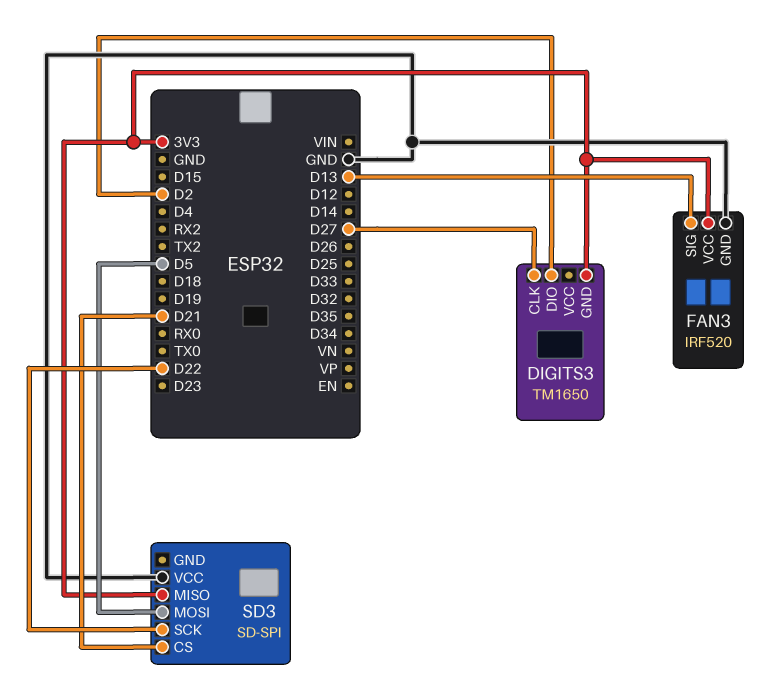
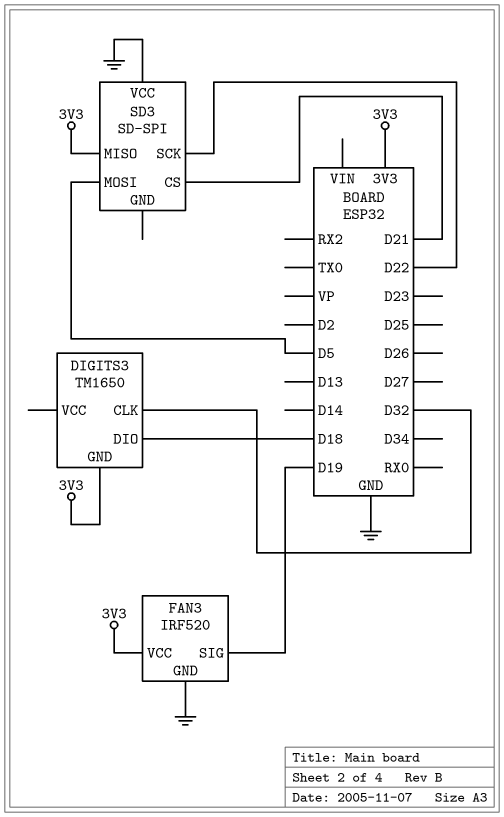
DIGITS3 pin CLK: D27 -> D32
DIGITS3 pin DIO: D2 -> D18
FAN3 pin SIG: D13 -> D19

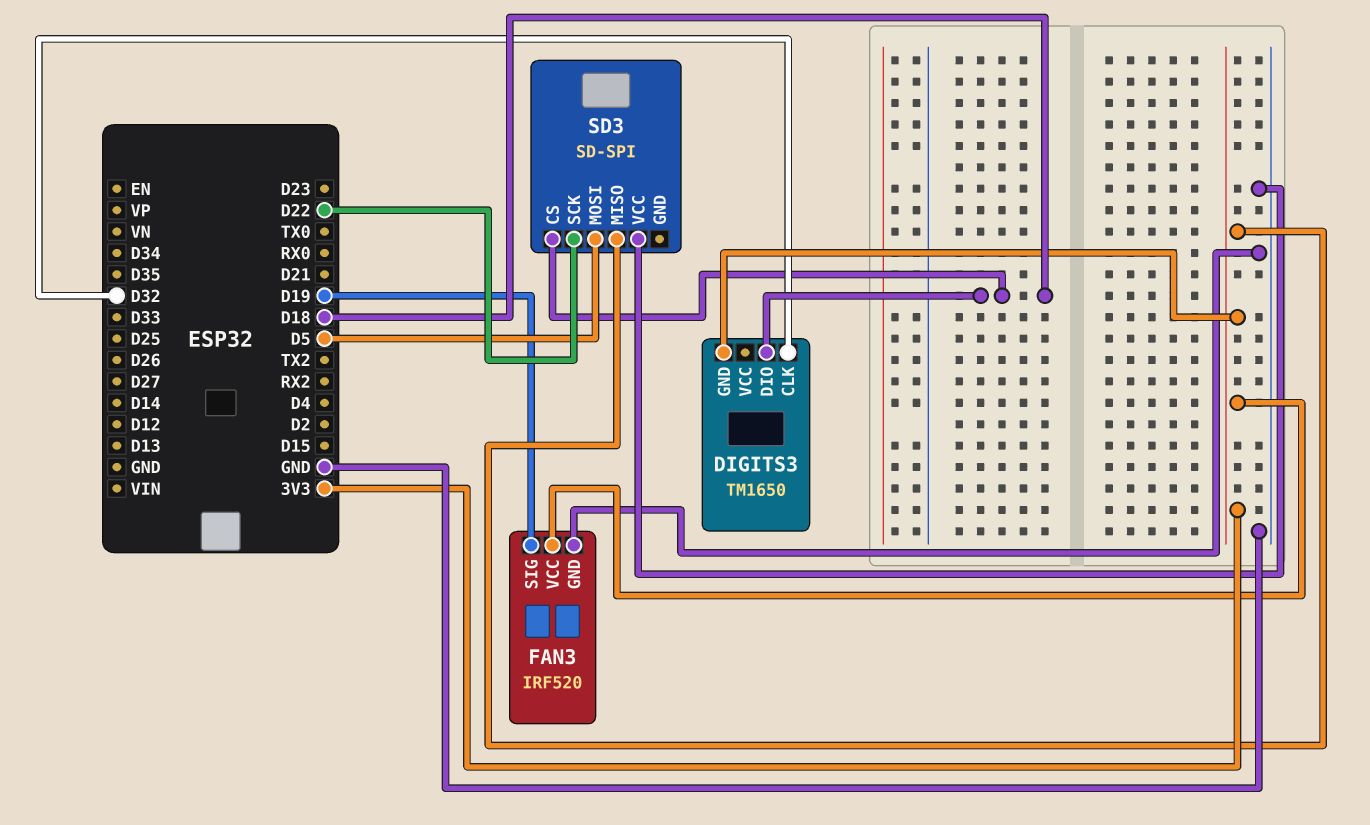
SD3 pin CS: D21 -> D18

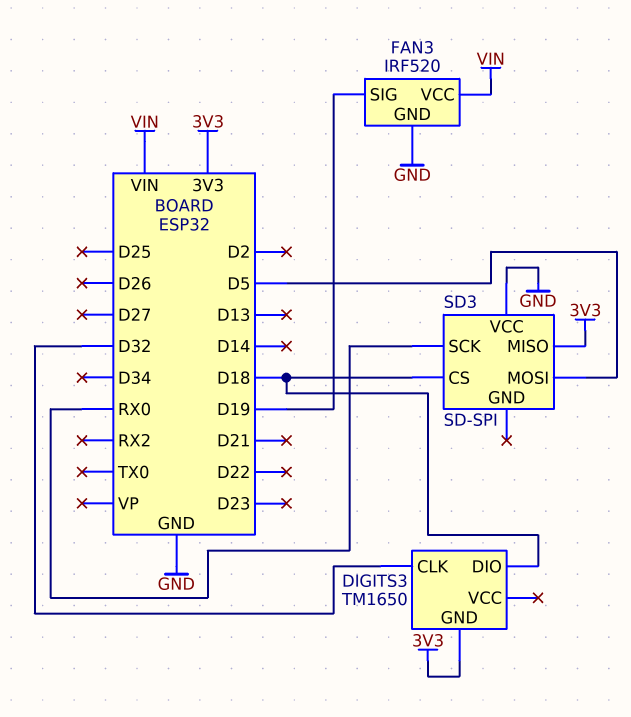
FAN3 pin VCC: 3V3 -> VIN
SD3 pin SCK: D22 -> RX0

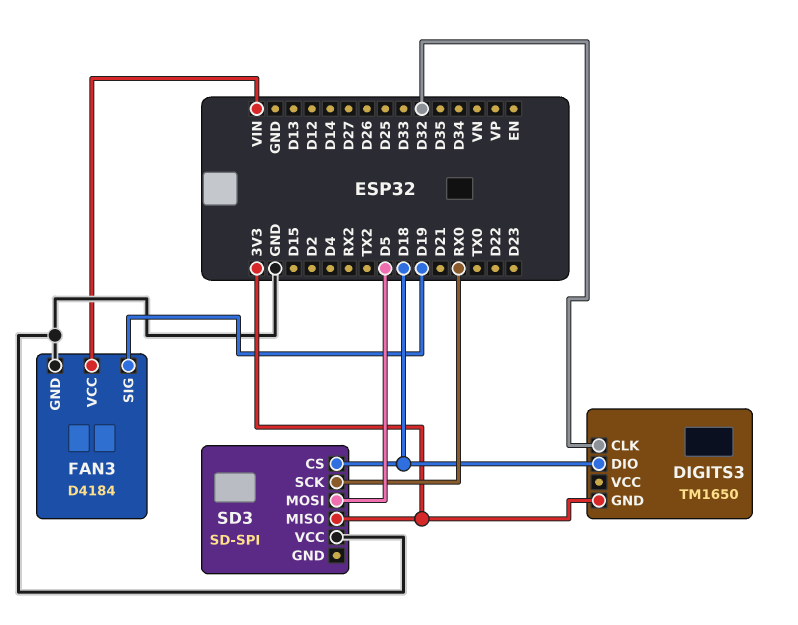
FAN3: IRF520 -> D4184

